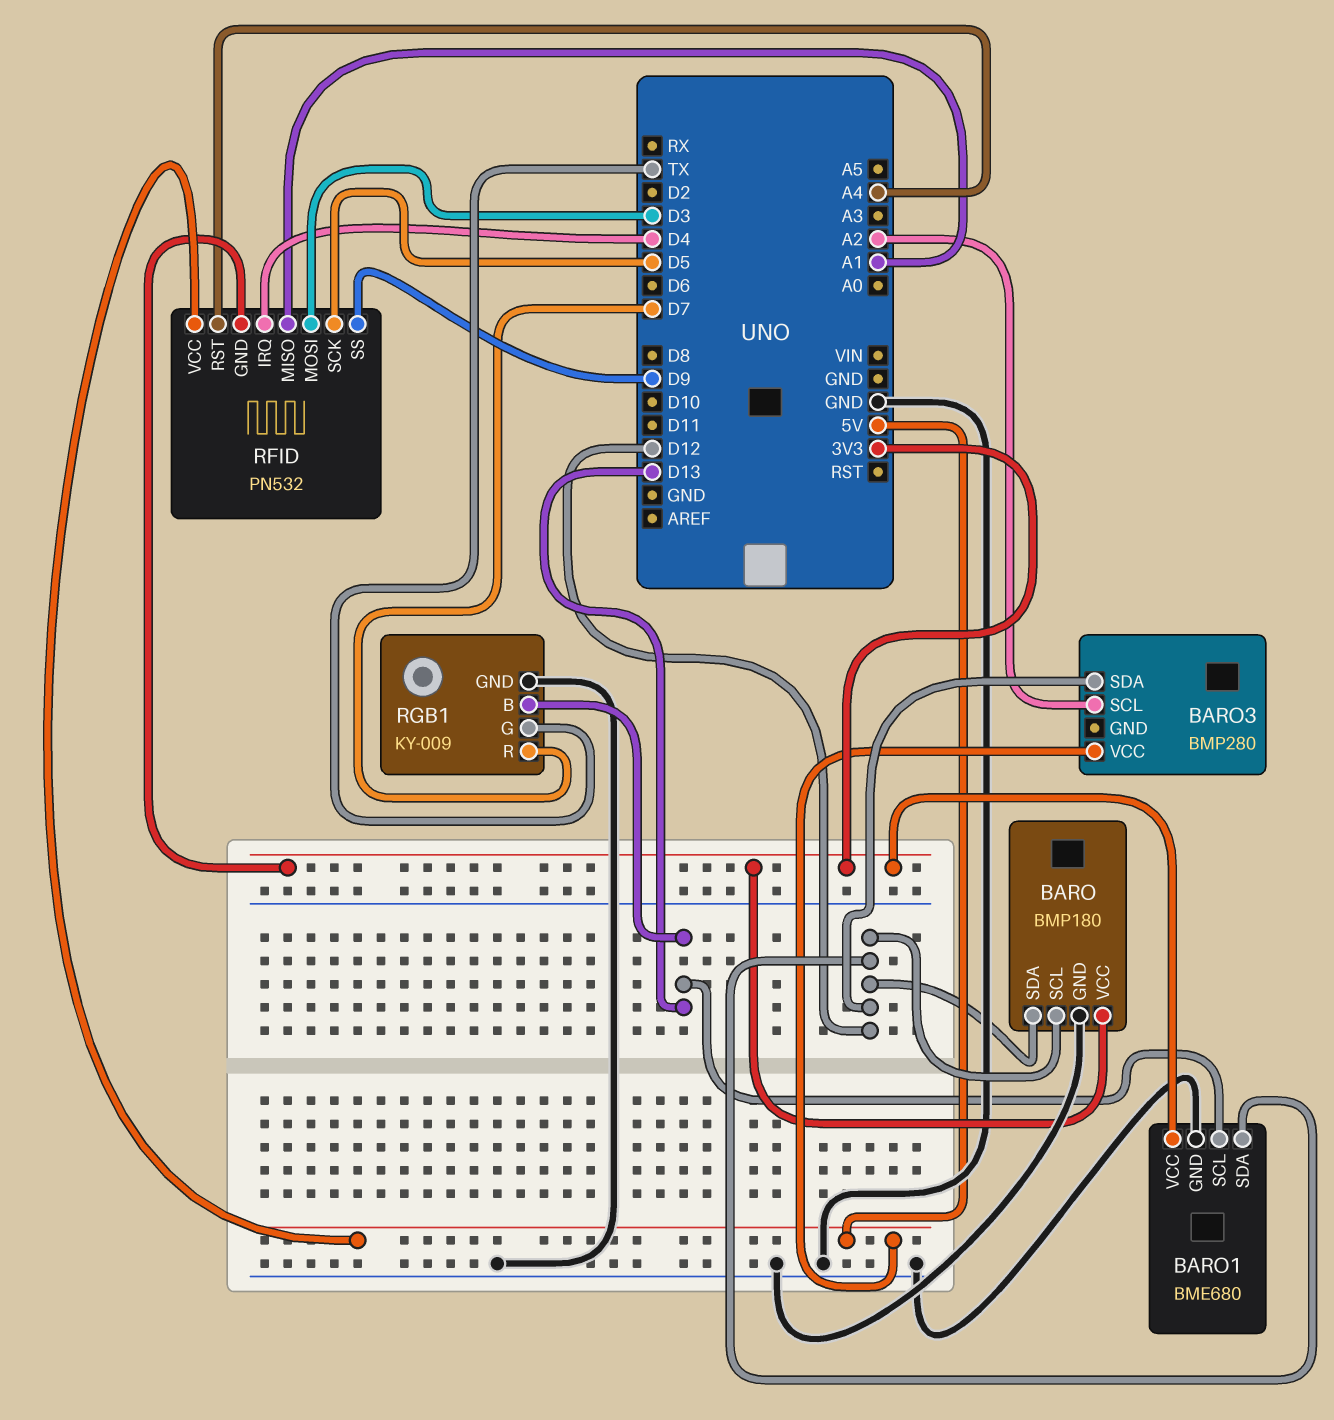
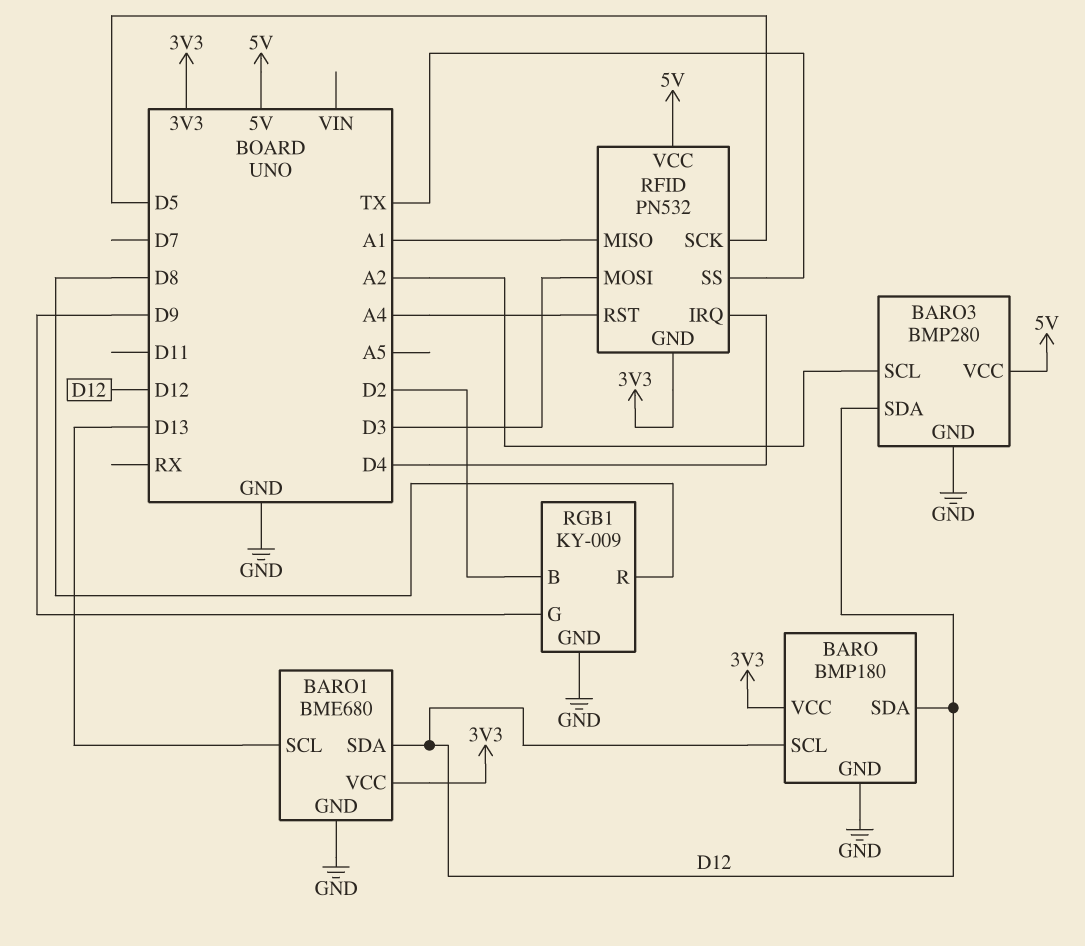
BARO3 pin GND: none -> GND
RFID pin SS: D9 -> TX
RGB1 pin B: D13 -> D2
RGB1 pin G: TX -> D9
RGB1 pin R: D7 -> D8

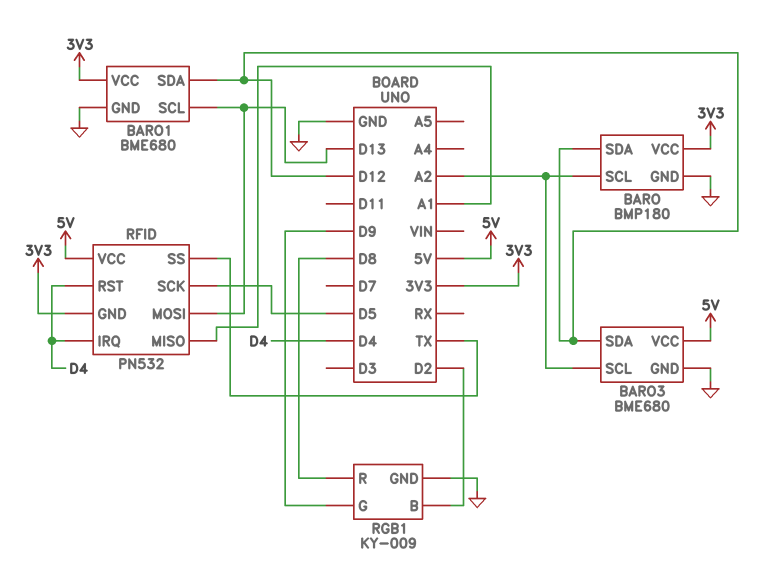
BARO pin SCL: D12 -> A2
BARO3: BMP280 -> BME680
RFID pin MOSI: D3 -> D13
RFID pin RST: A4 -> D4

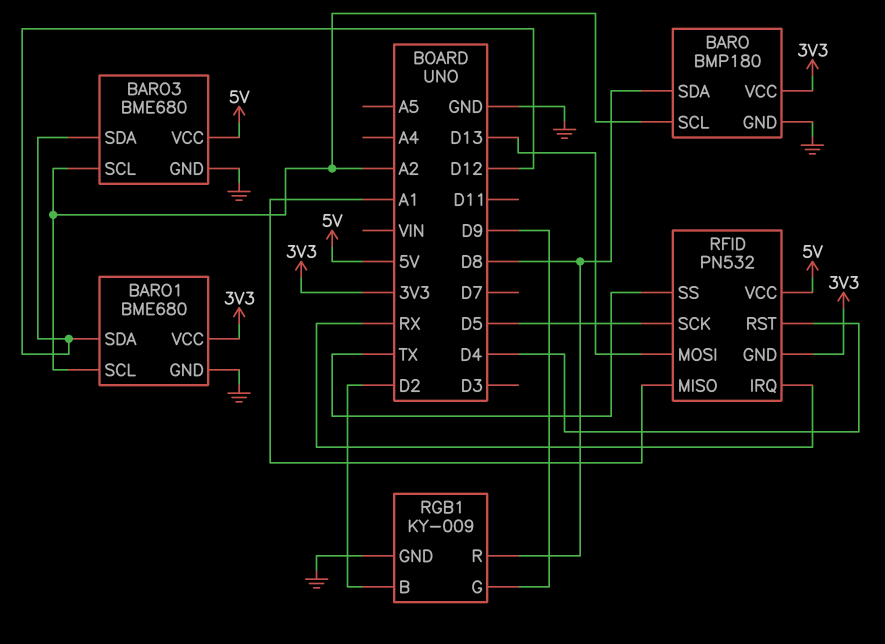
BARO pin SDA: D12 -> D8
BARO1 pin SCL: D13 -> A2
RFID pin IRQ: D4 -> RX

